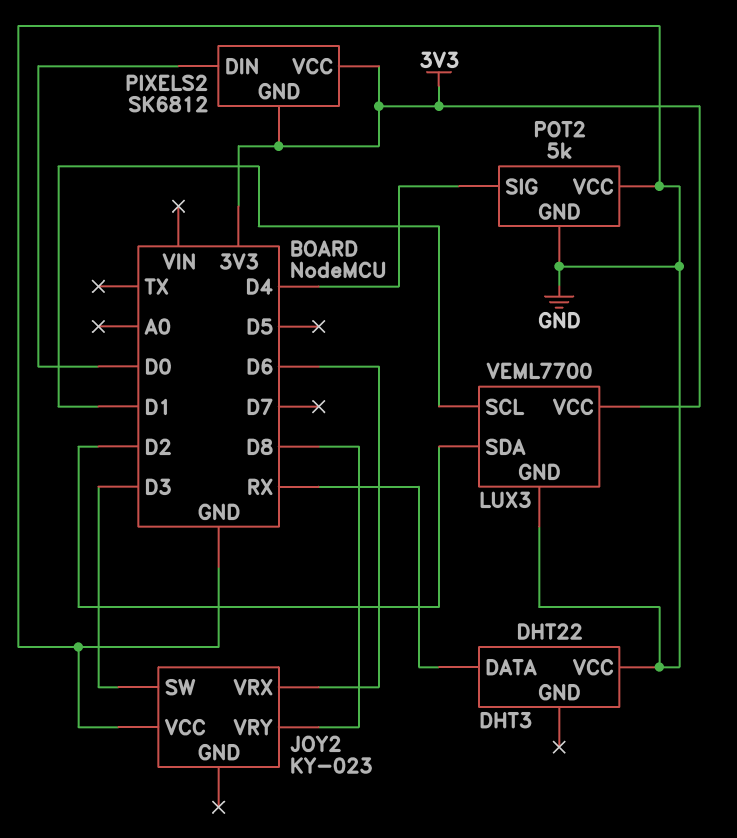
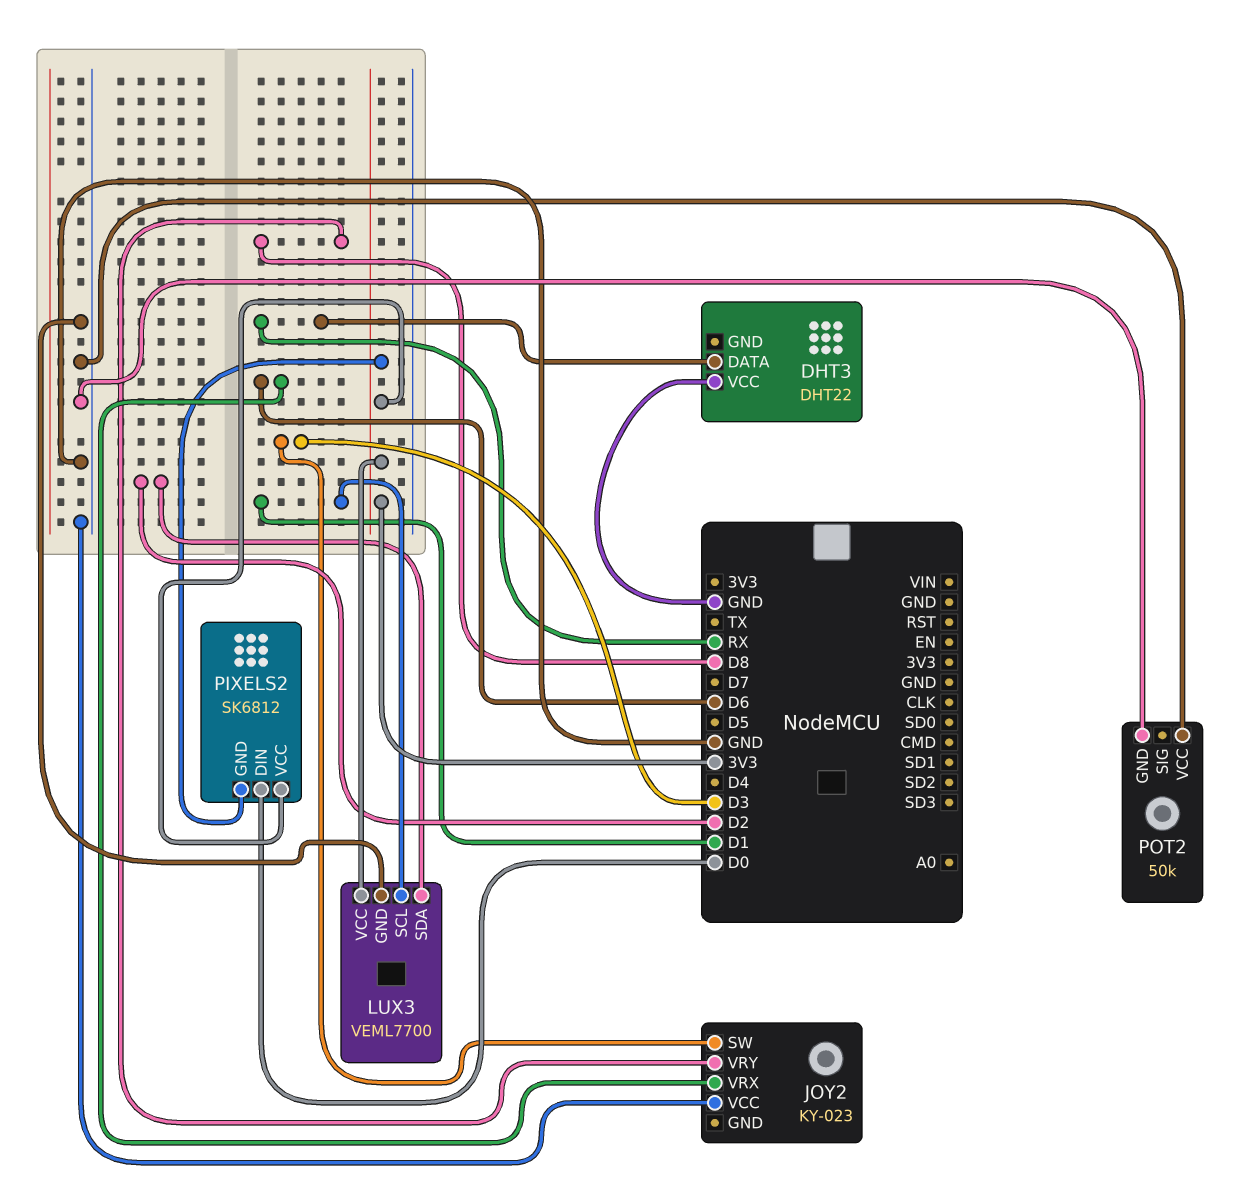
POT2: 5k -> 50k
POT2 pin SIG: D4 -> none

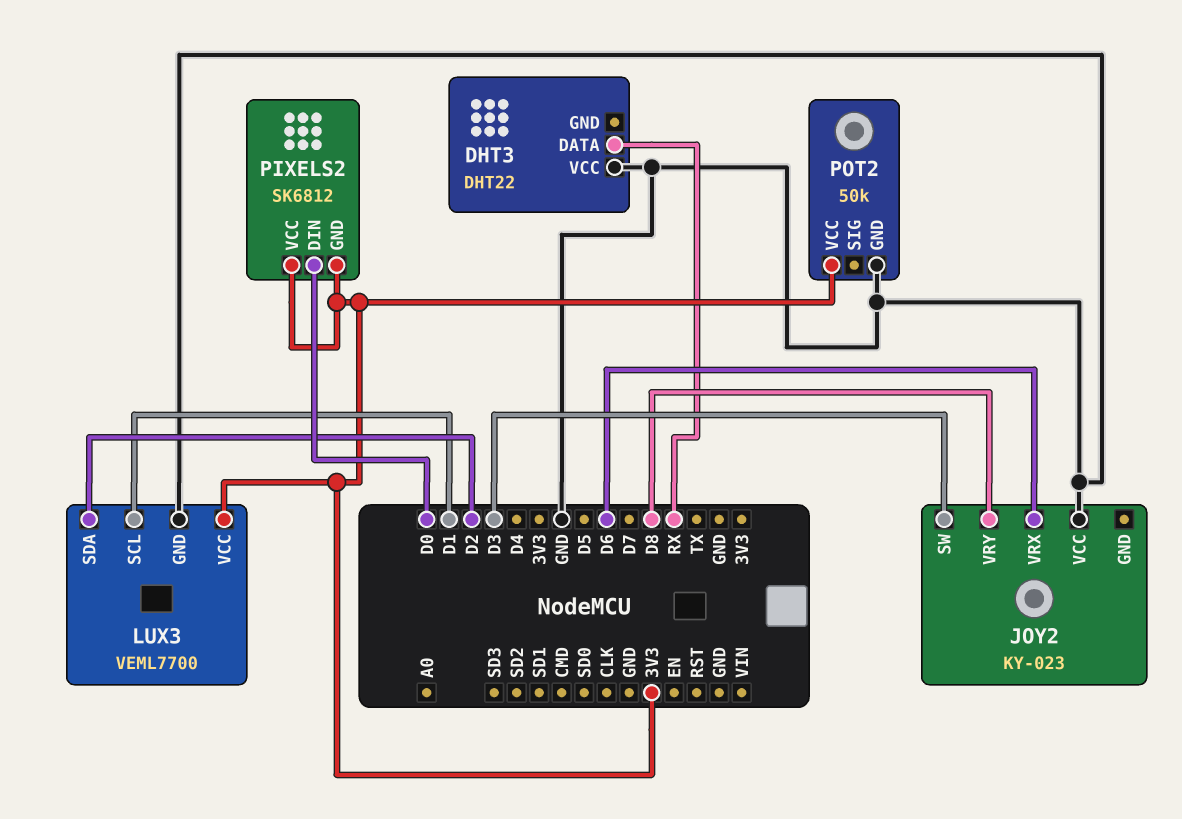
POT2 pin VCC: GND -> 3V3

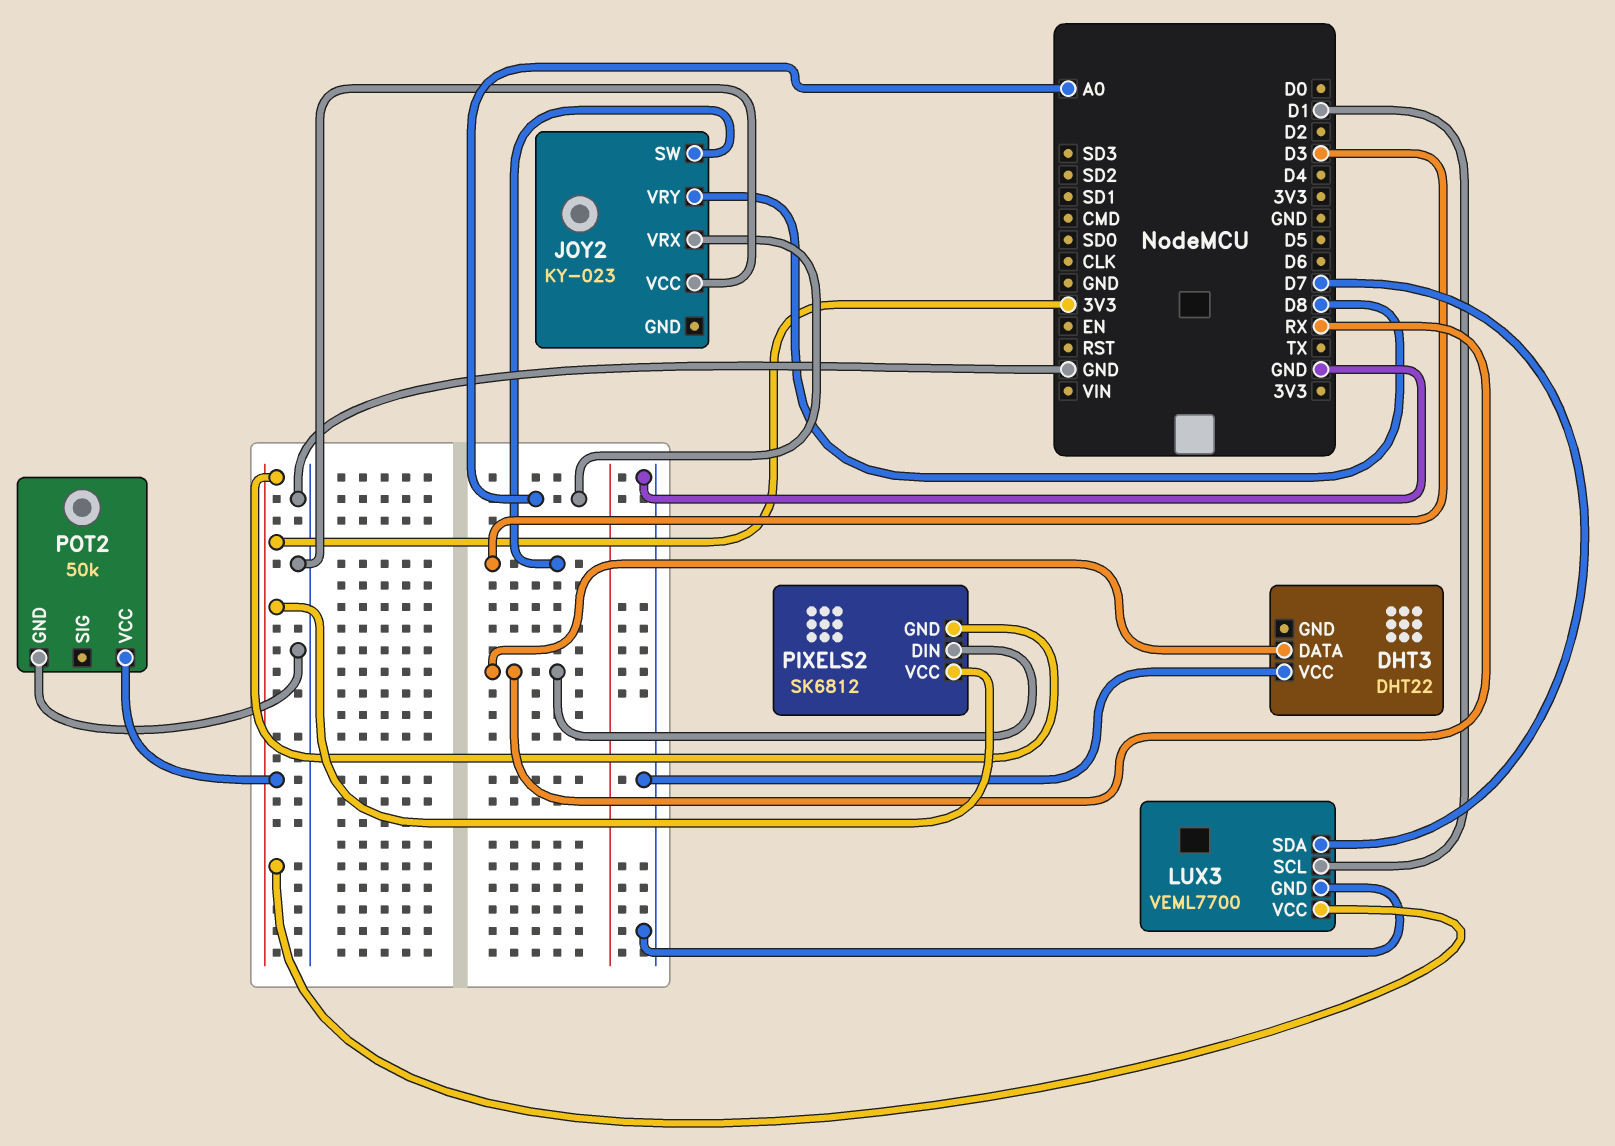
JOY2 pin VRX: D6 -> A0
LUX3 pin SDA: D2 -> D7
PIXELS2 pin DIN: D0 -> RX

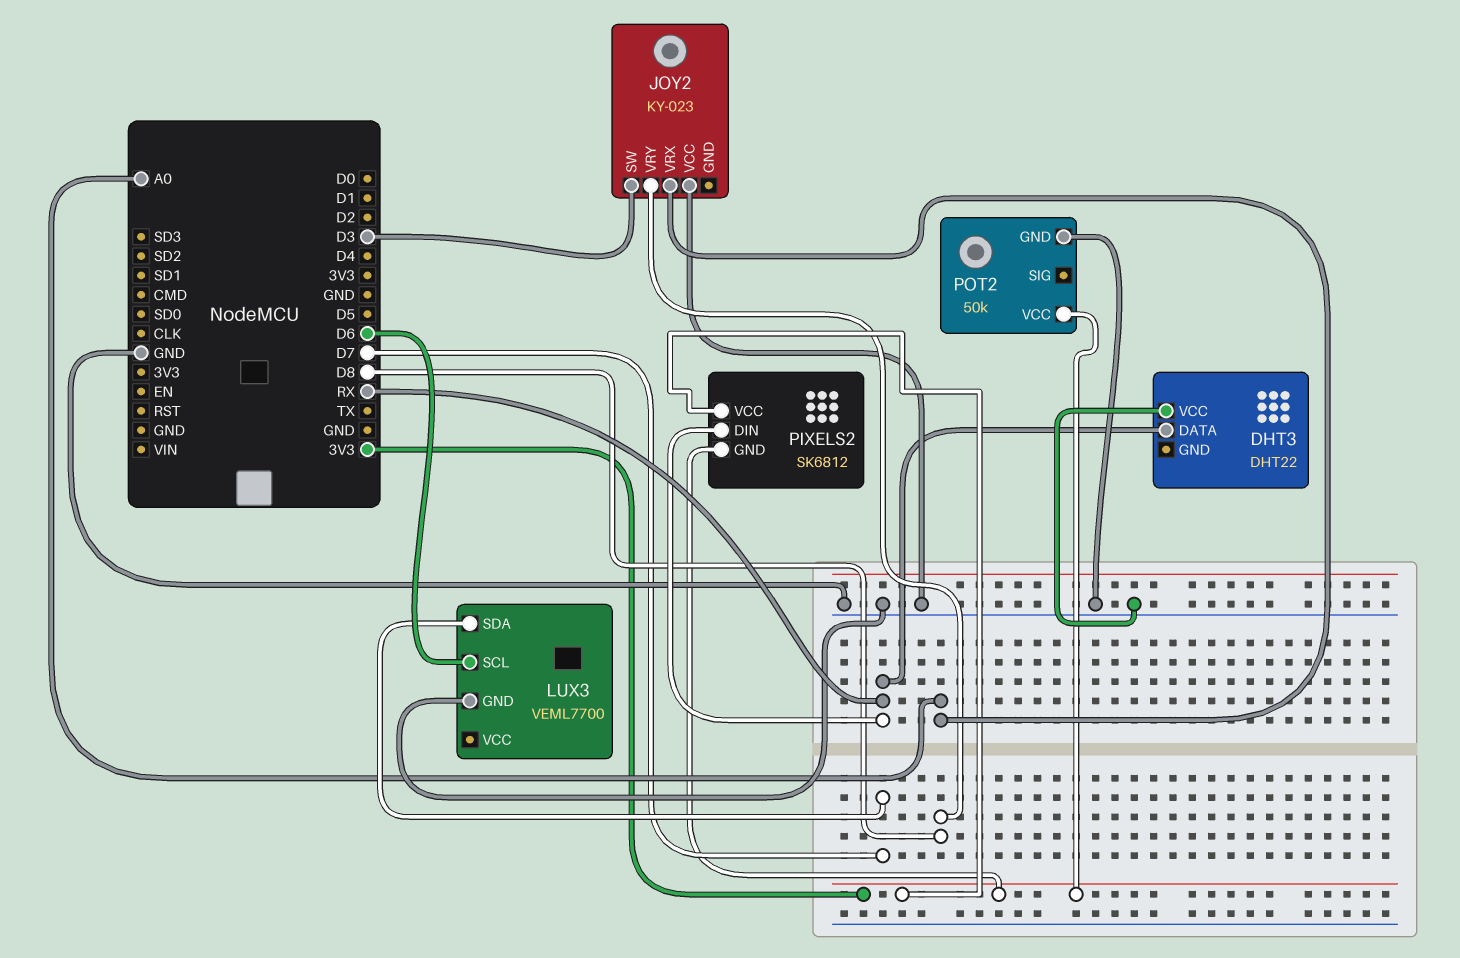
LUX3 pin SCL: D1 -> D6
LUX3 pin VCC: 3V3 -> none

